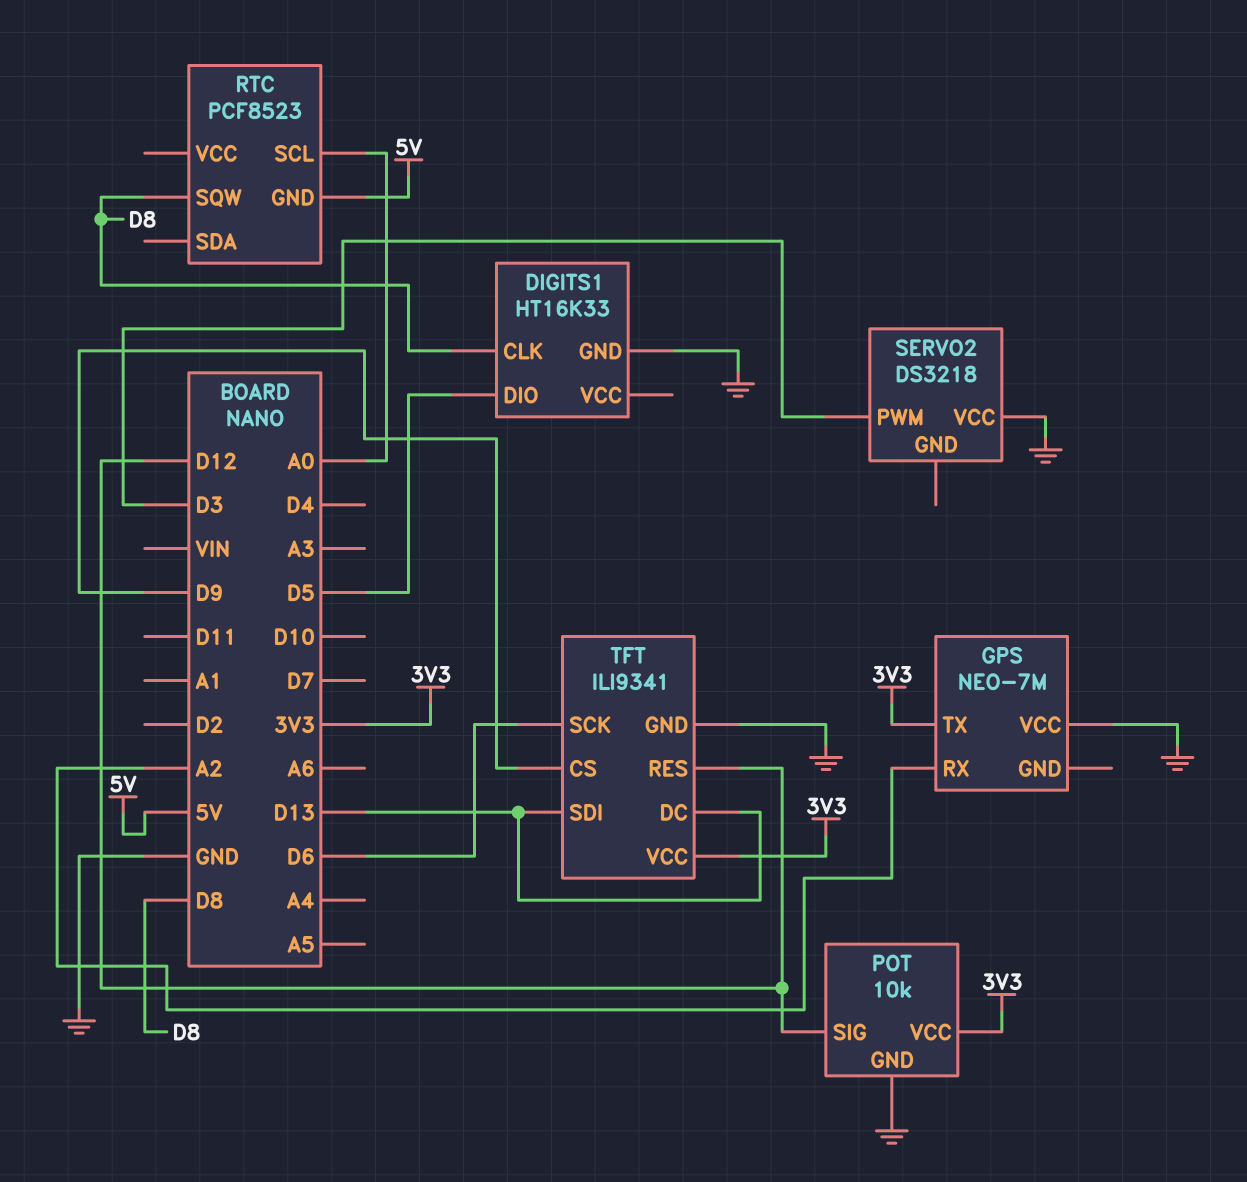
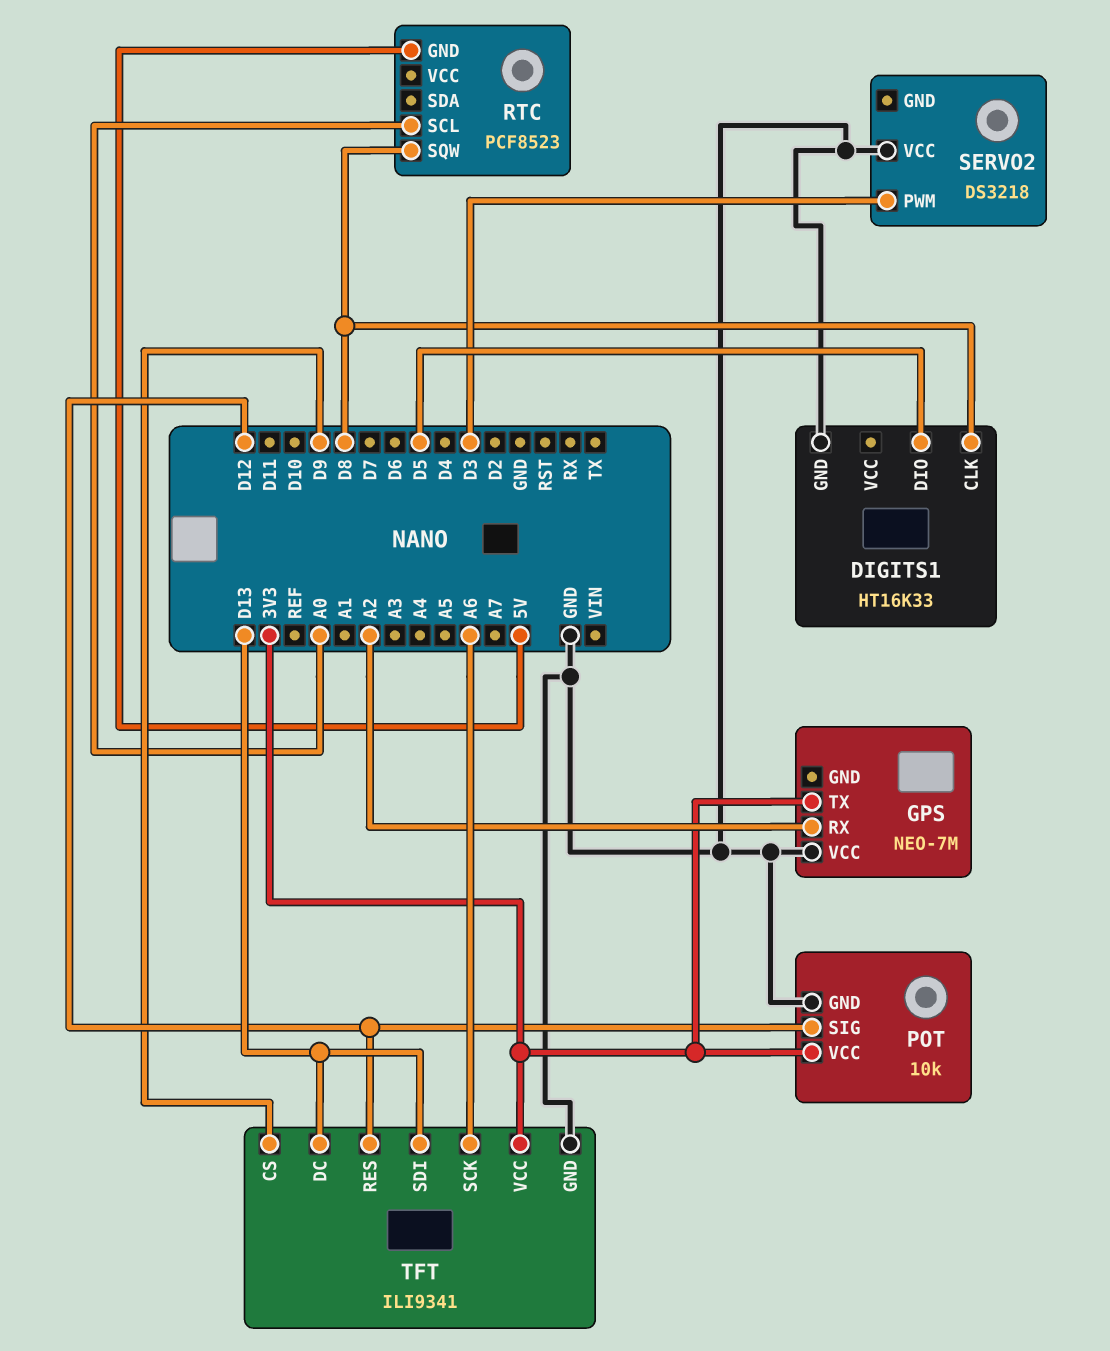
TFT pin SCK: D6 -> A6

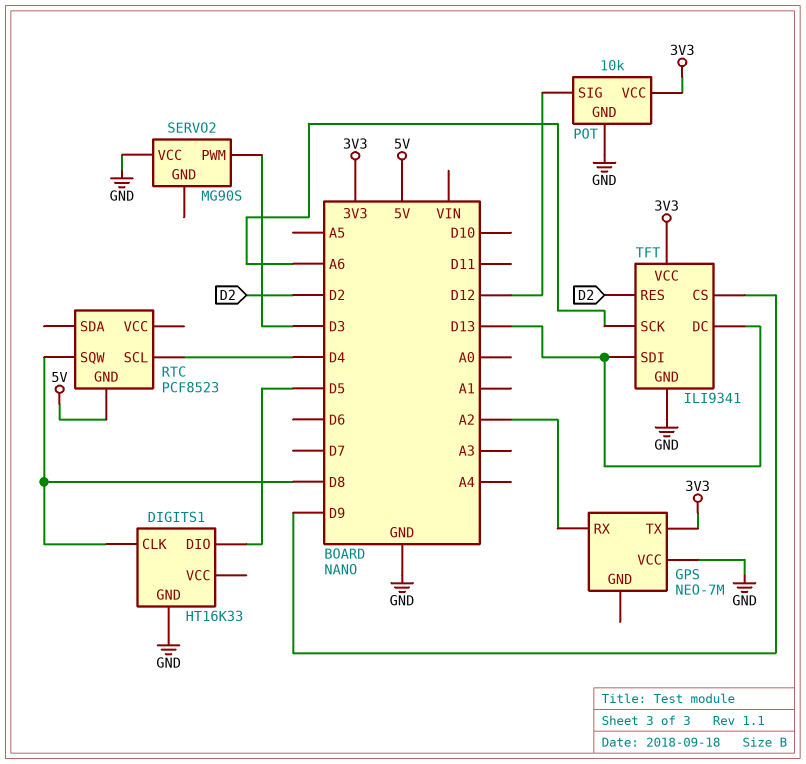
RTC pin SCL: A0 -> D4
SERVO2: DS3218 -> MG90S
TFT pin RES: D12 -> D2

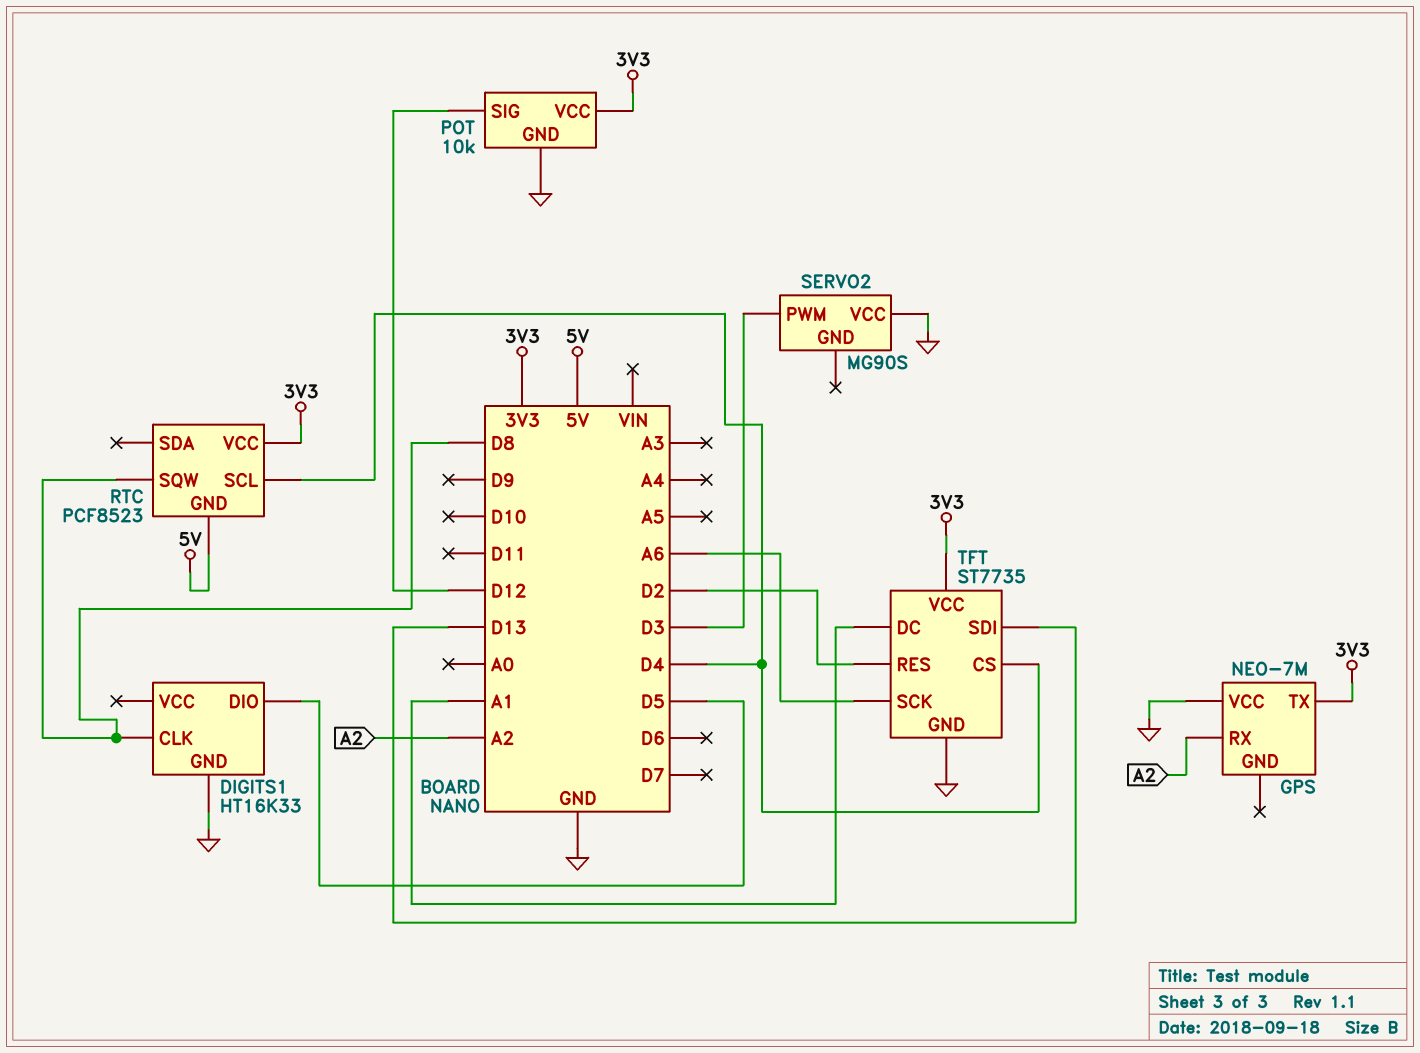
RTC pin VCC: none -> 3V3
TFT: ILI9341 -> ST7735
TFT pin CS: D9 -> D4
TFT pin DC: D13 -> A1

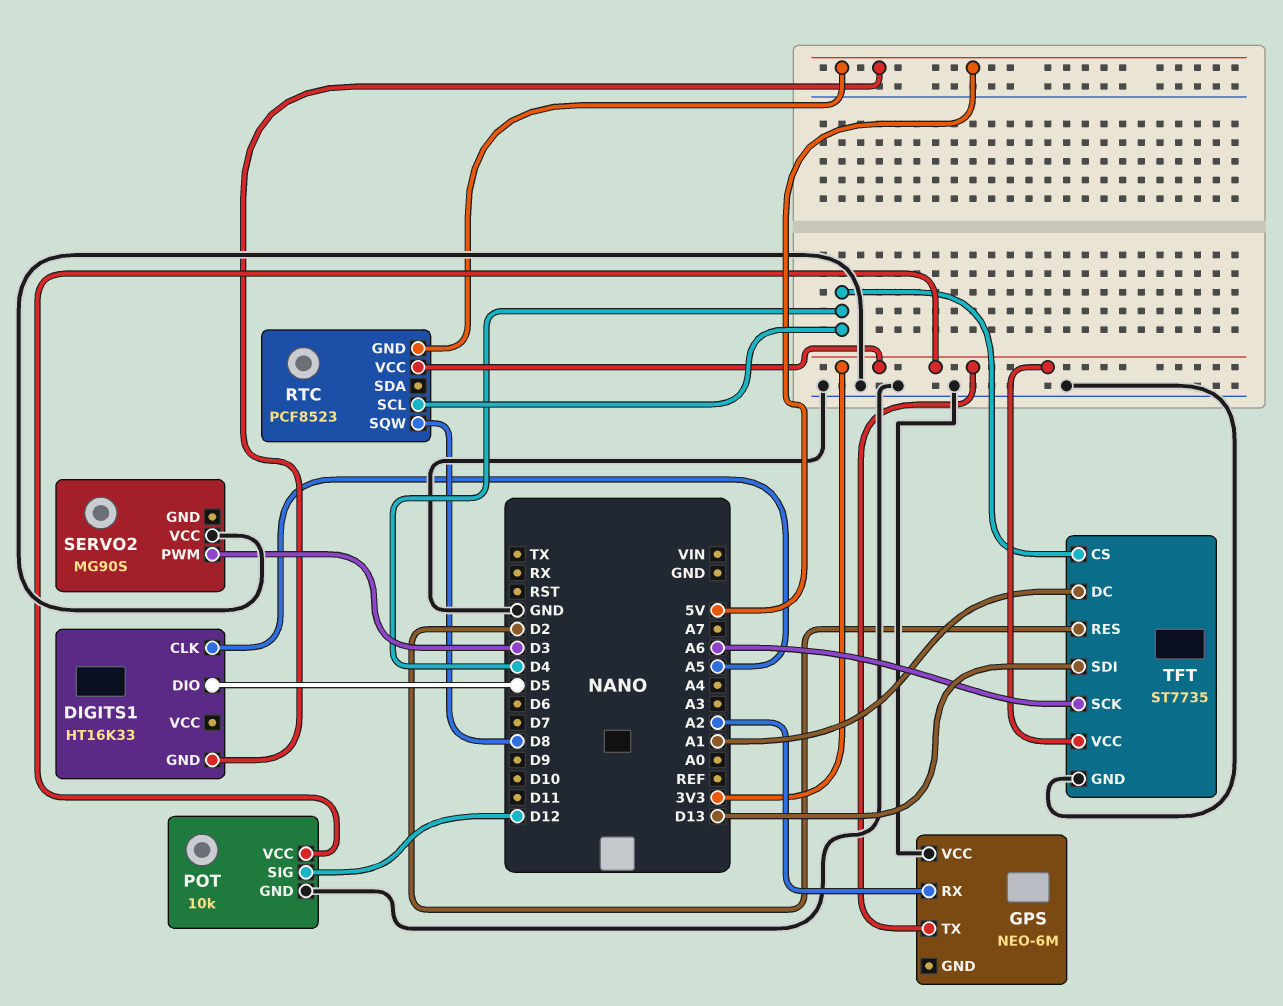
DIGITS1 pin CLK: D8 -> A5
DIGITS1 pin GND: GND -> 5V
GPS: NEO-7M -> NEO-6M

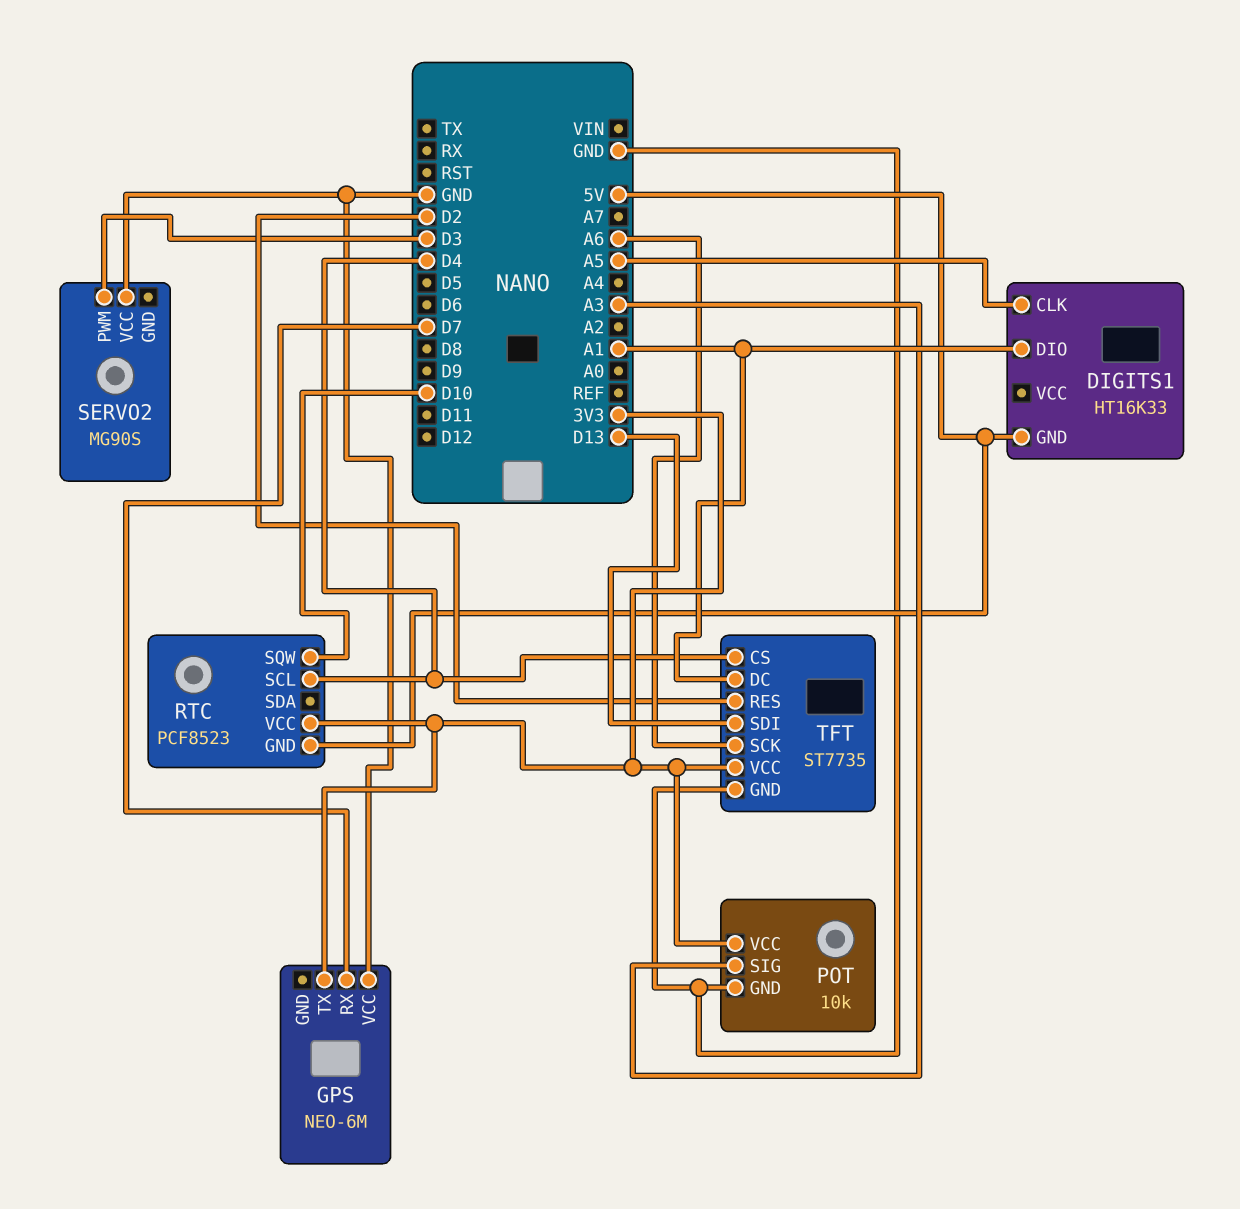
DIGITS1 pin DIO: D5 -> A1
GPS pin RX: A2 -> D7
POT pin SIG: D12 -> A3
RTC pin SQW: D8 -> D10

